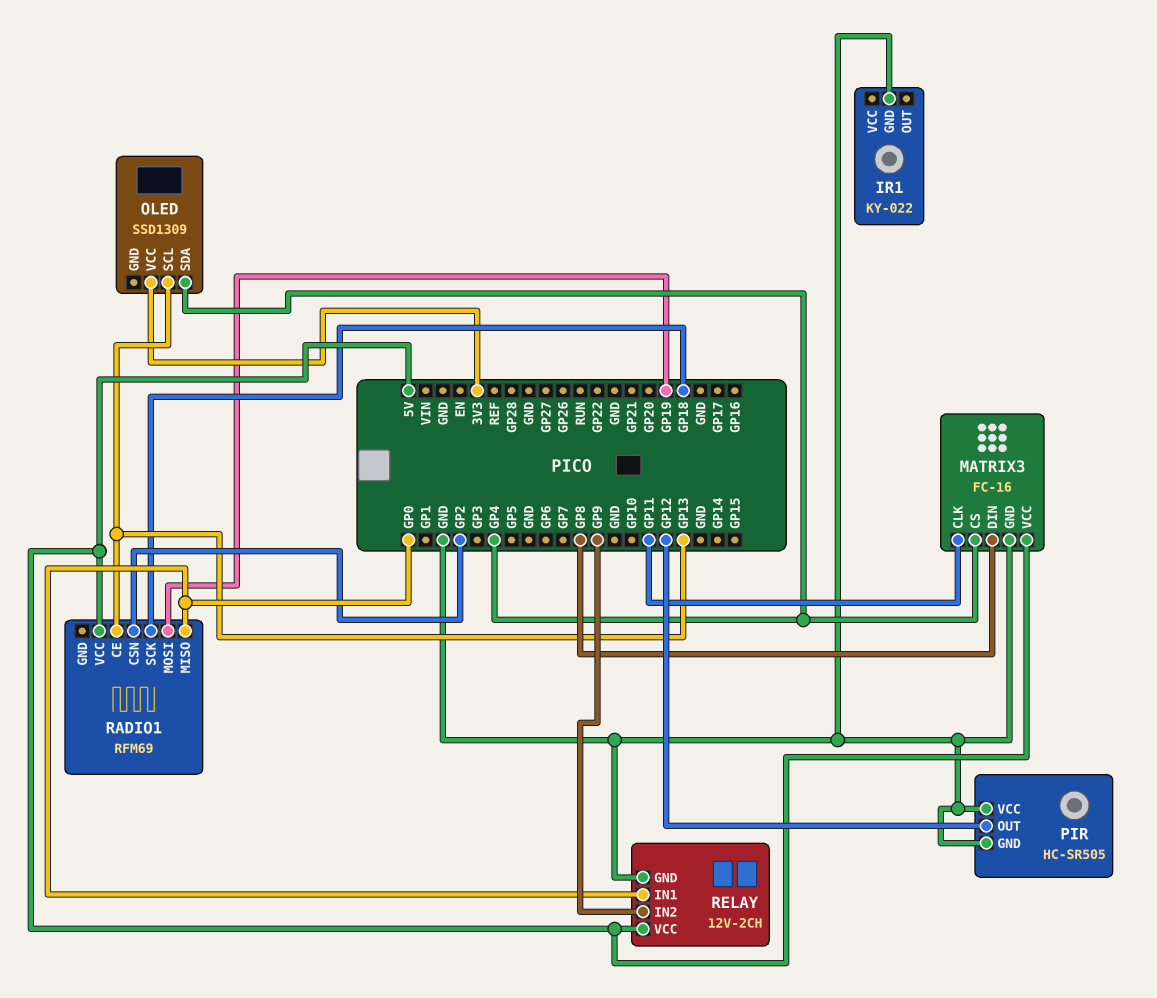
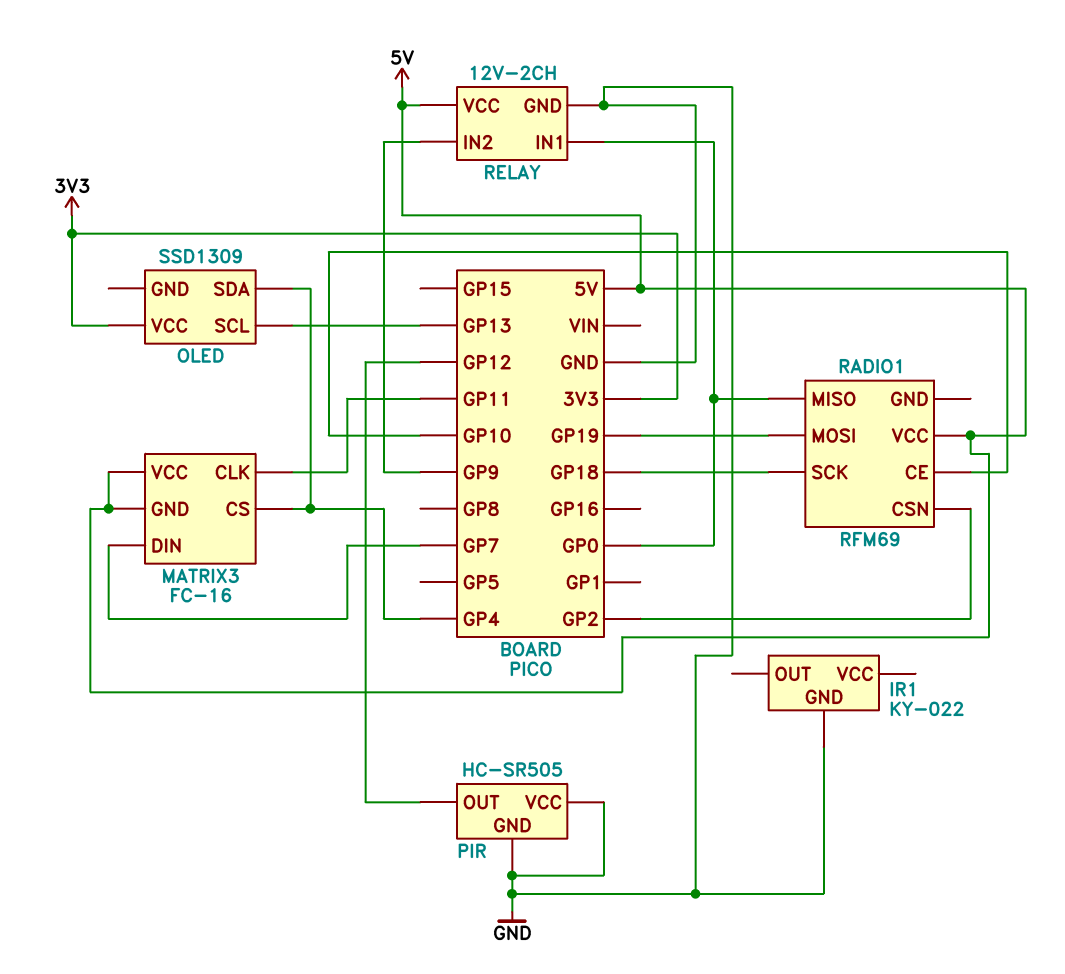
MATRIX3 pin DIN: GP8 -> GP7
MATRIX3 pin GND: GND -> 5V
RADIO1 pin CE: GP13 -> GP10

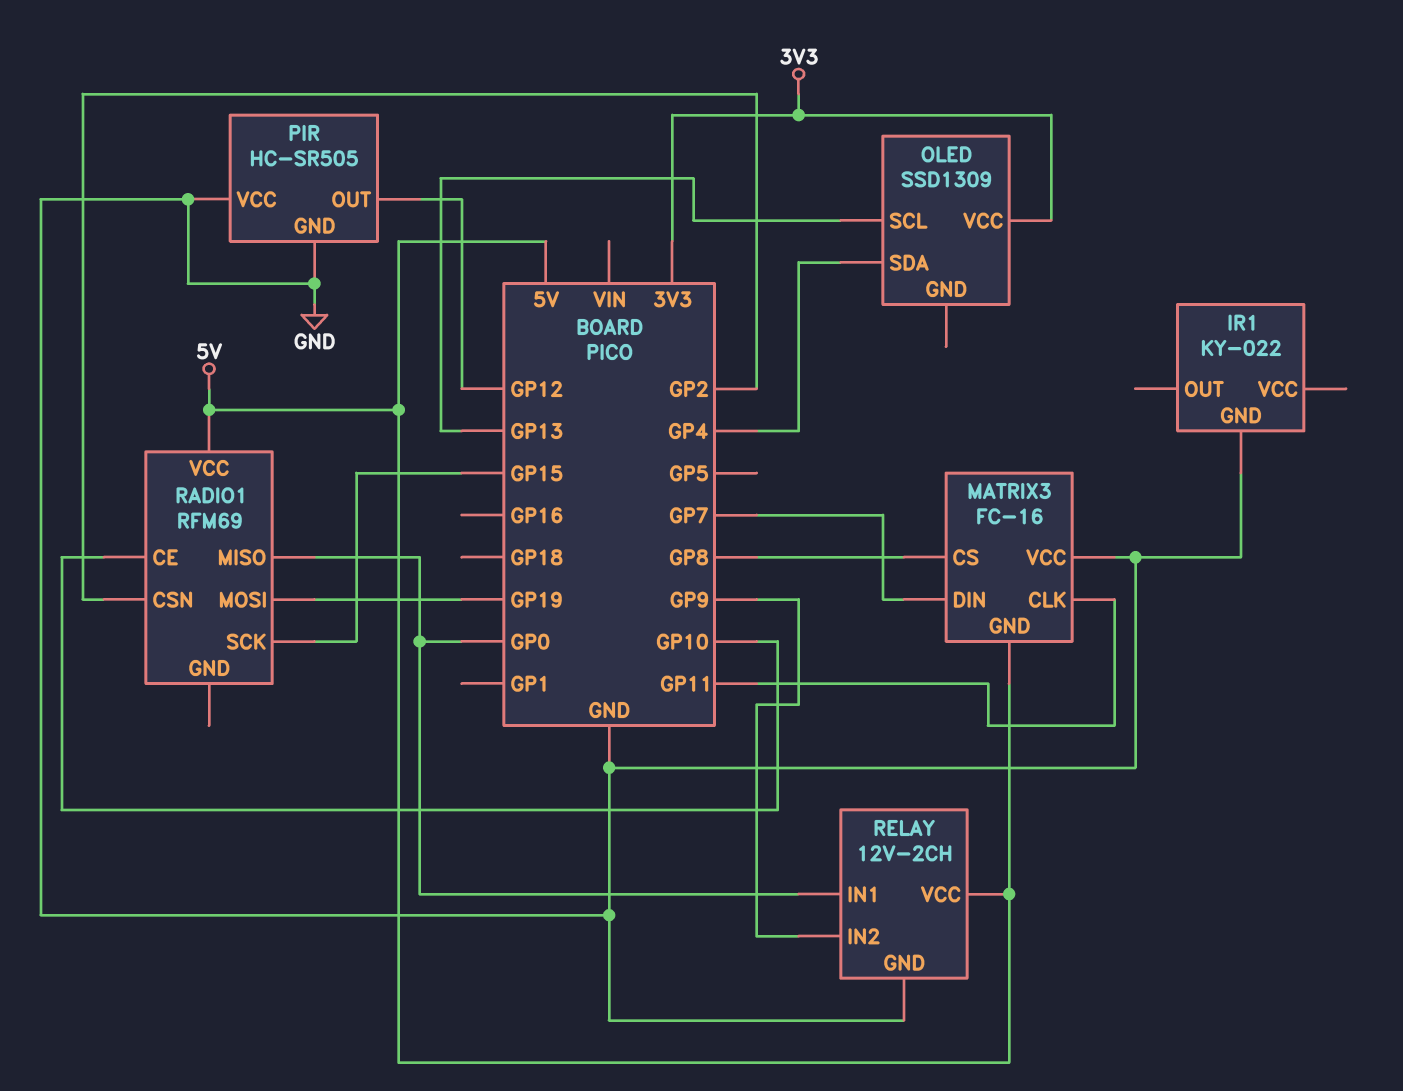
MATRIX3 pin CS: GP4 -> GP8
MATRIX3 pin VCC: 5V -> GND
RADIO1 pin SCK: GP18 -> GP15

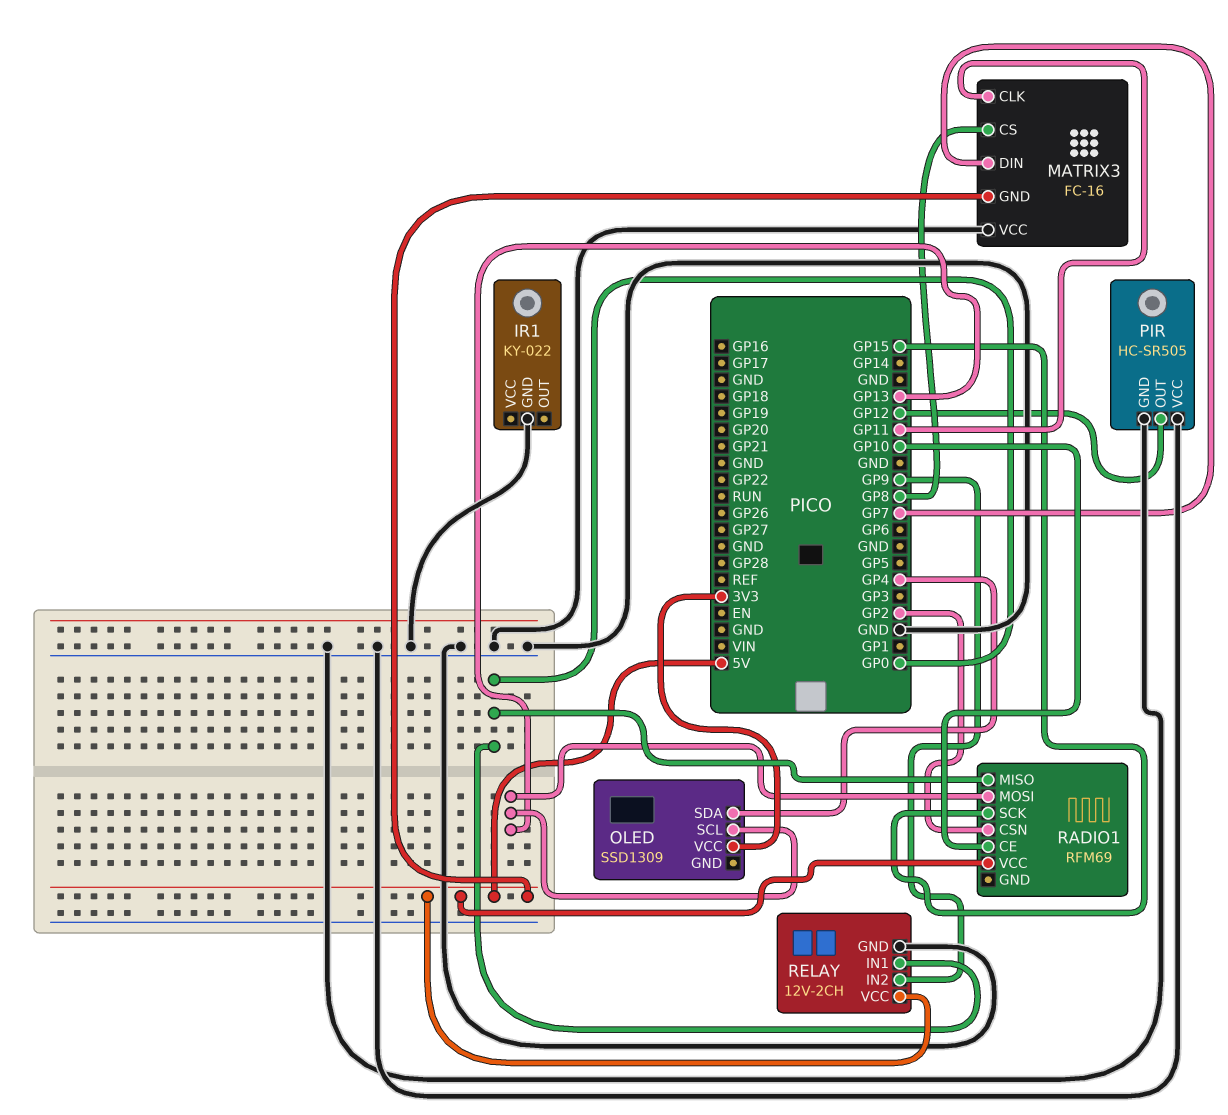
RADIO1 pin MOSI: GP19 -> GP13

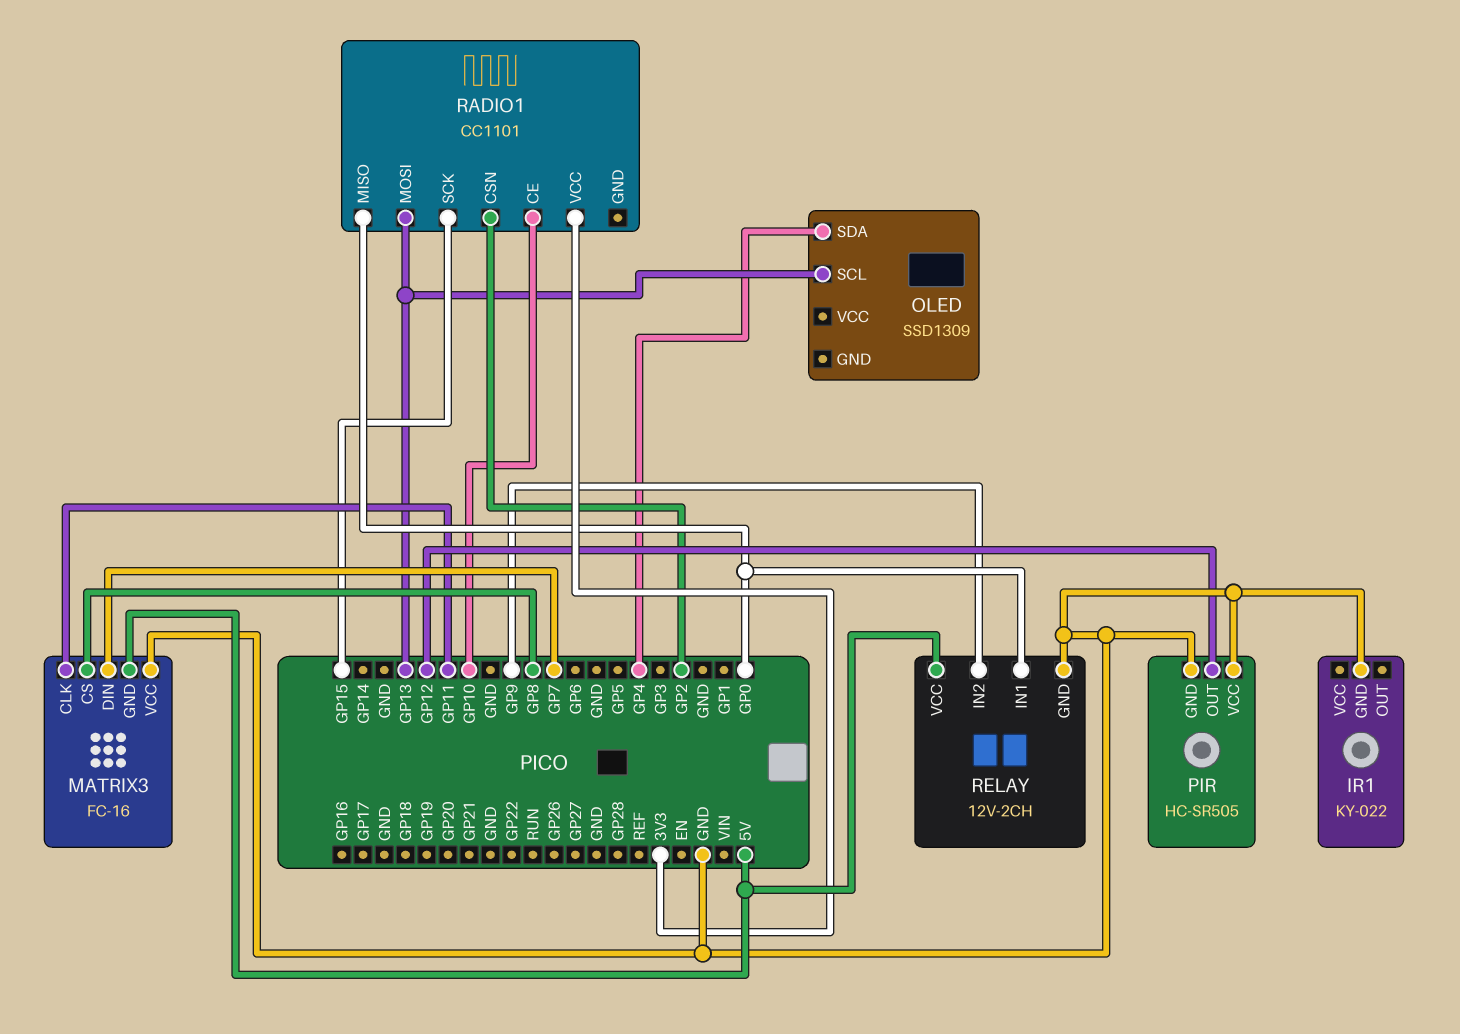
OLED pin VCC: 3V3 -> none
RADIO1: RFM69 -> CC1101
RADIO1 pin VCC: 5V -> 3V3

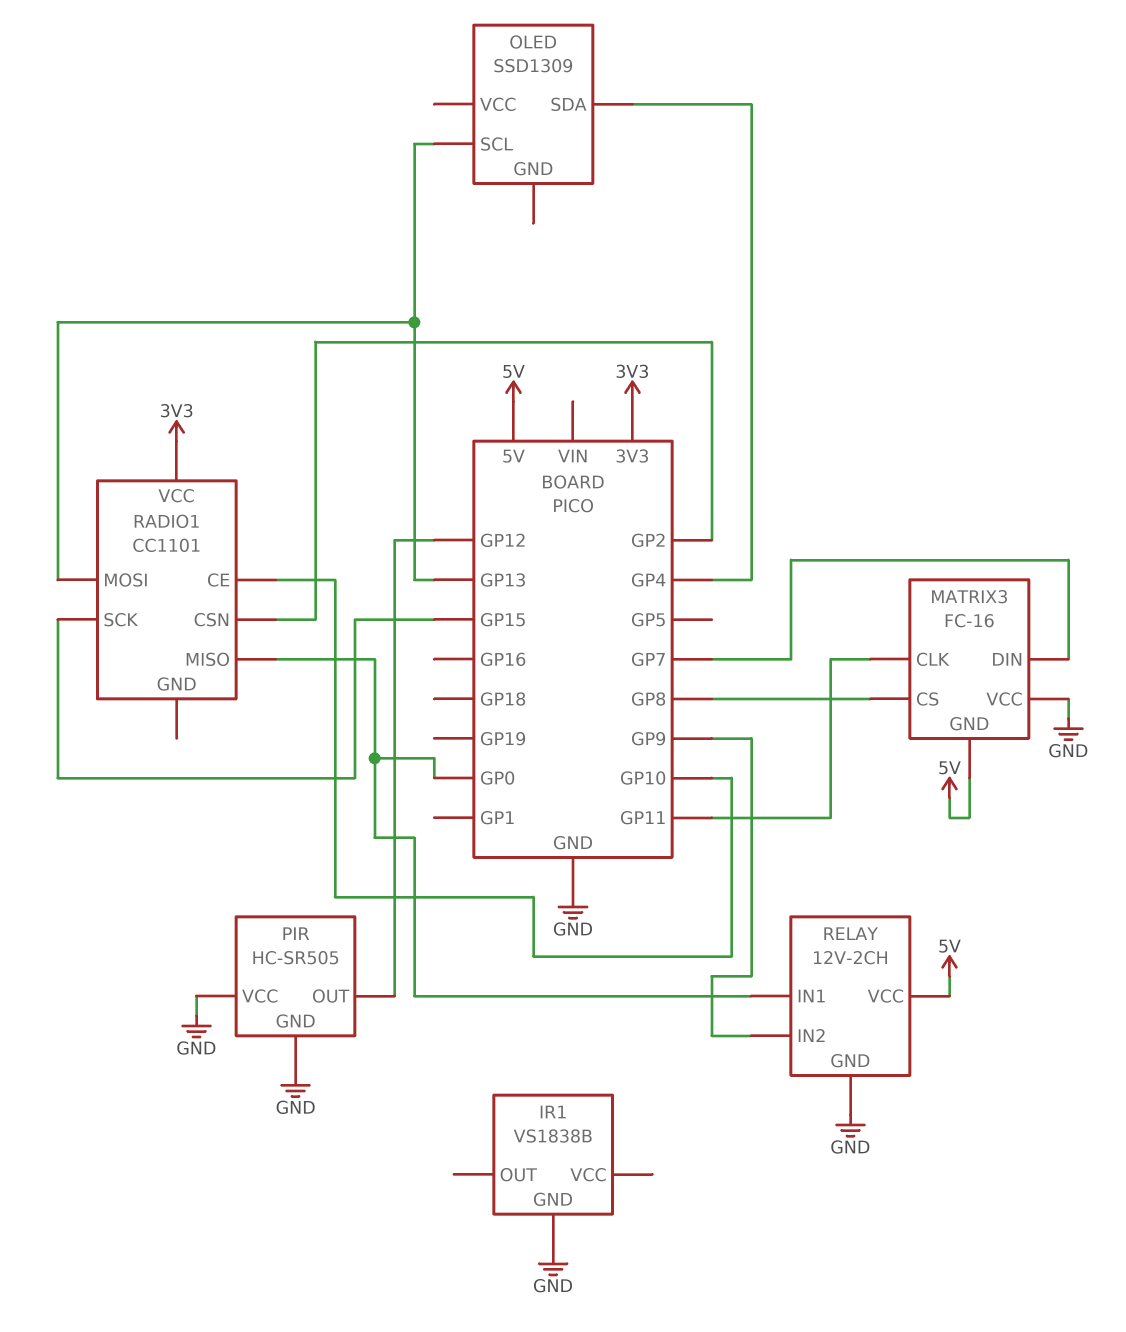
IR1: KY-022 -> VS1838B

